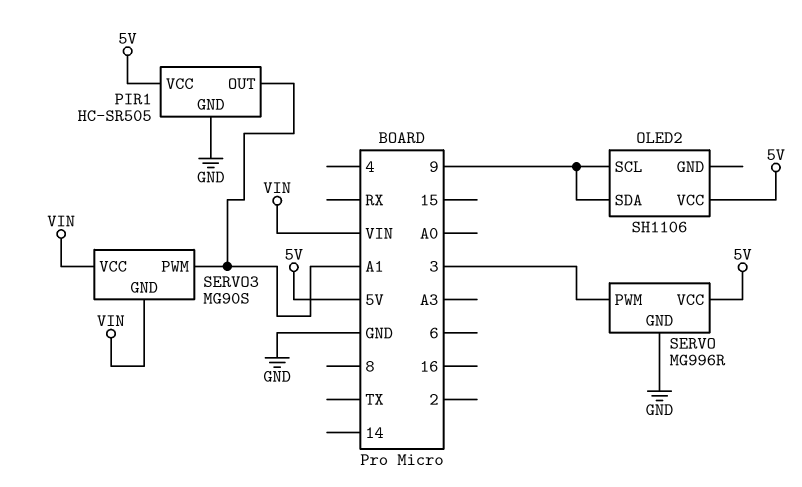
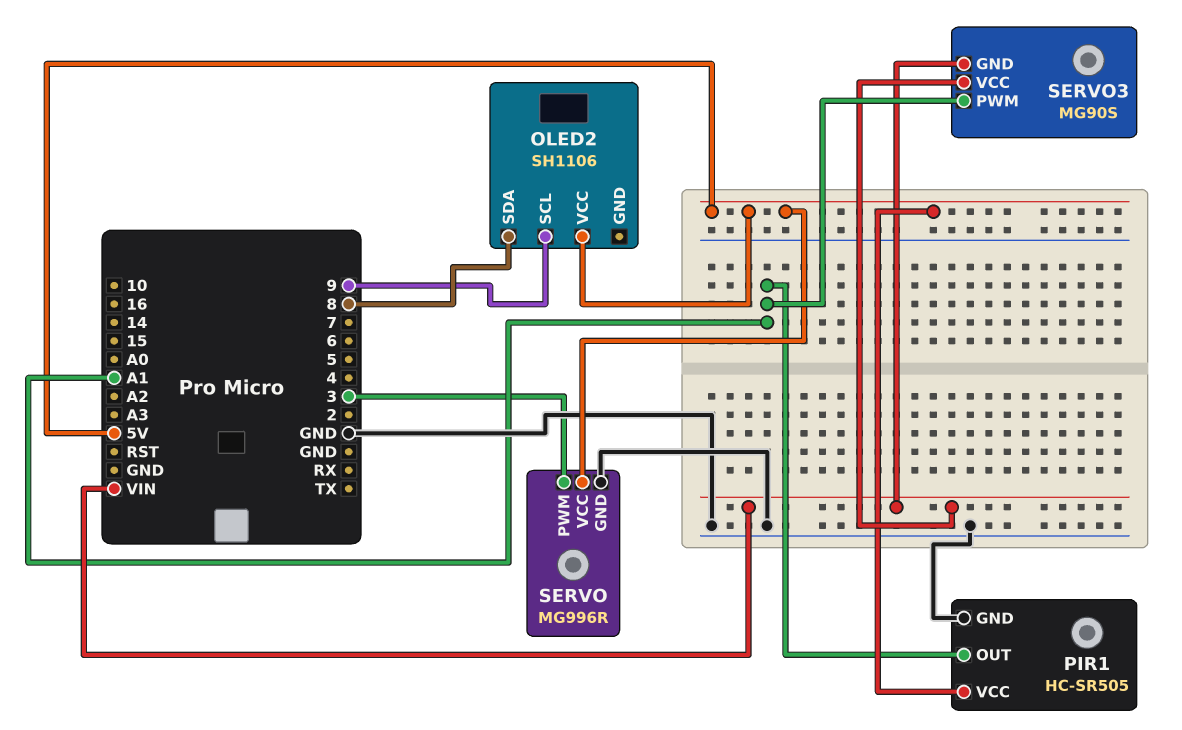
OLED2 pin SDA: 9 -> 8

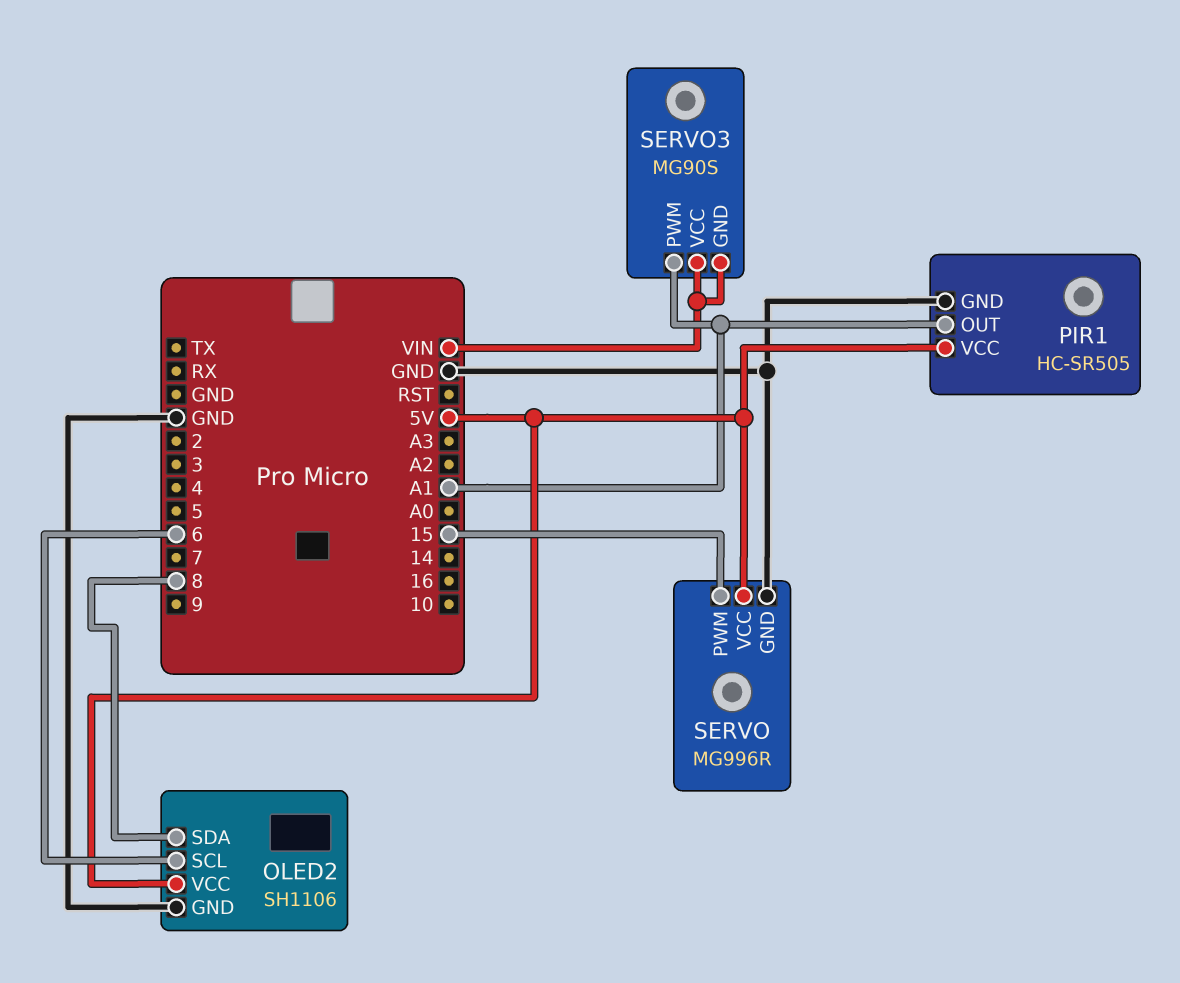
OLED2 pin GND: none -> GND
OLED2 pin SCL: 9 -> 6
SERVO pin PWM: 3 -> 15

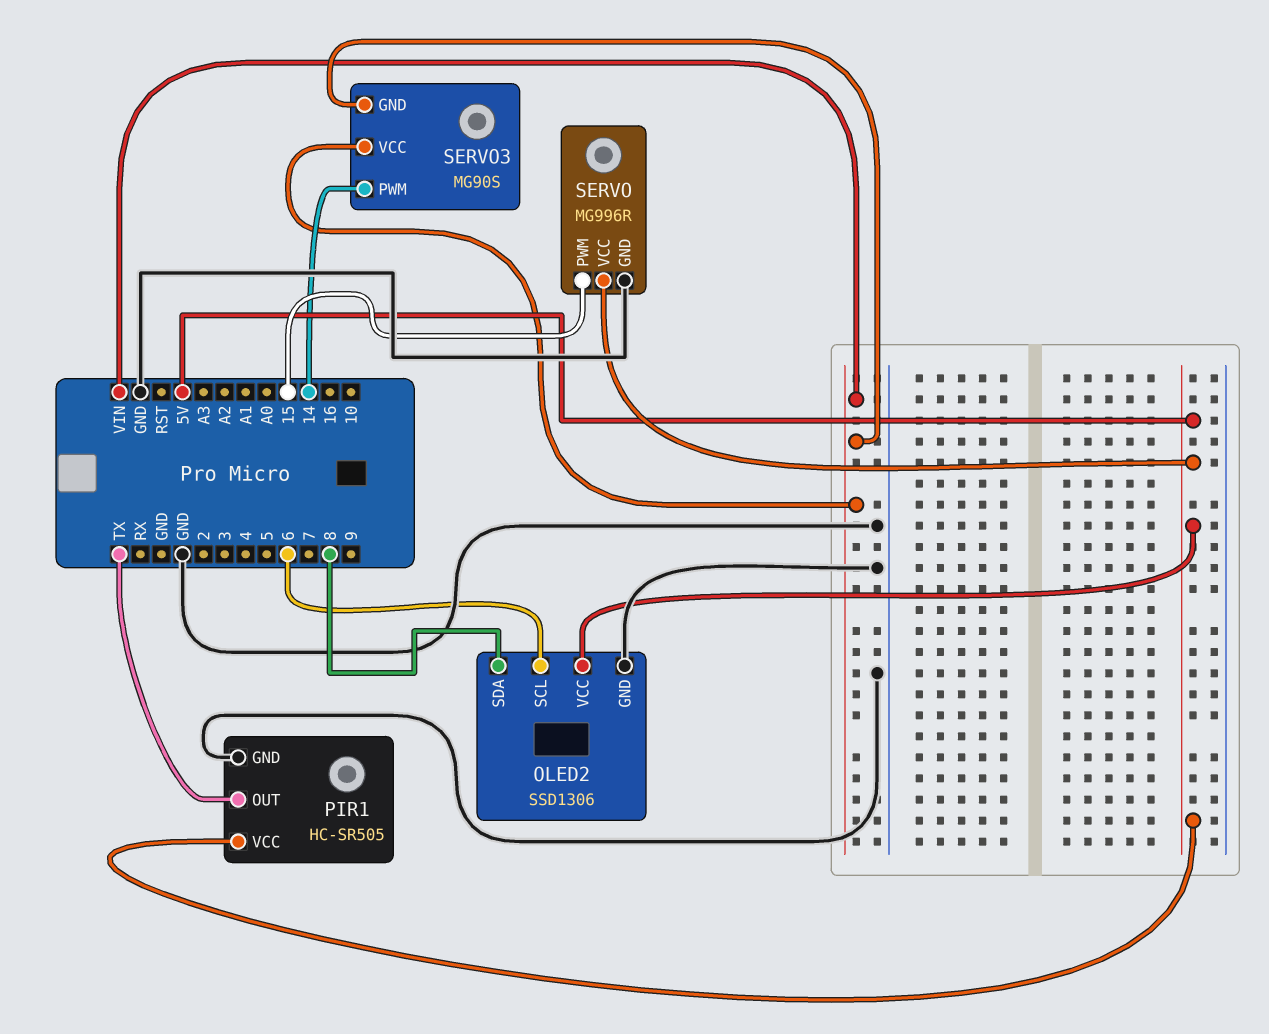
OLED2: SH1106 -> SSD1306
PIR1 pin OUT: A1 -> TX
SERVO3 pin PWM: A1 -> 14

